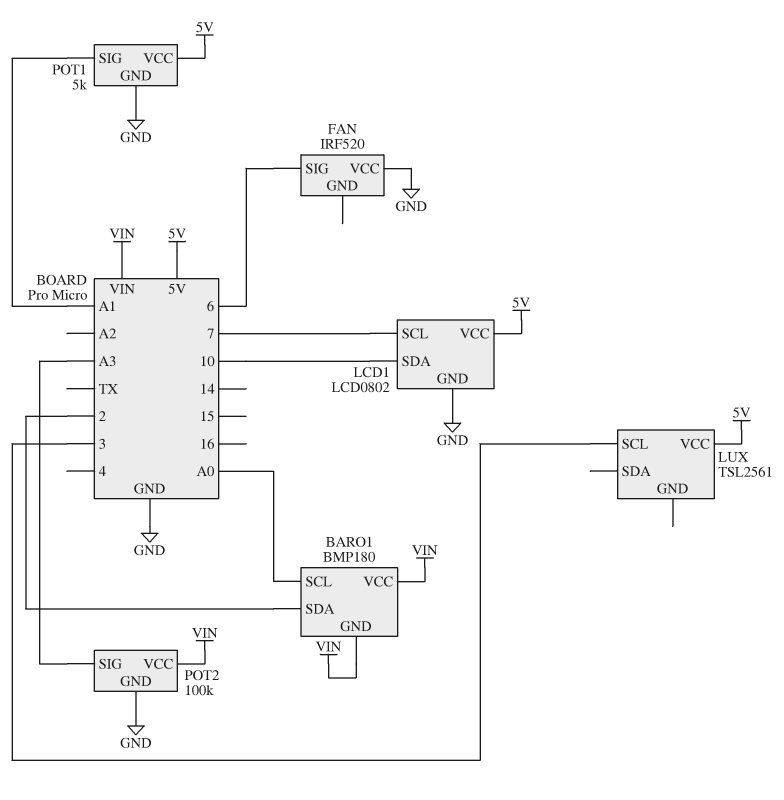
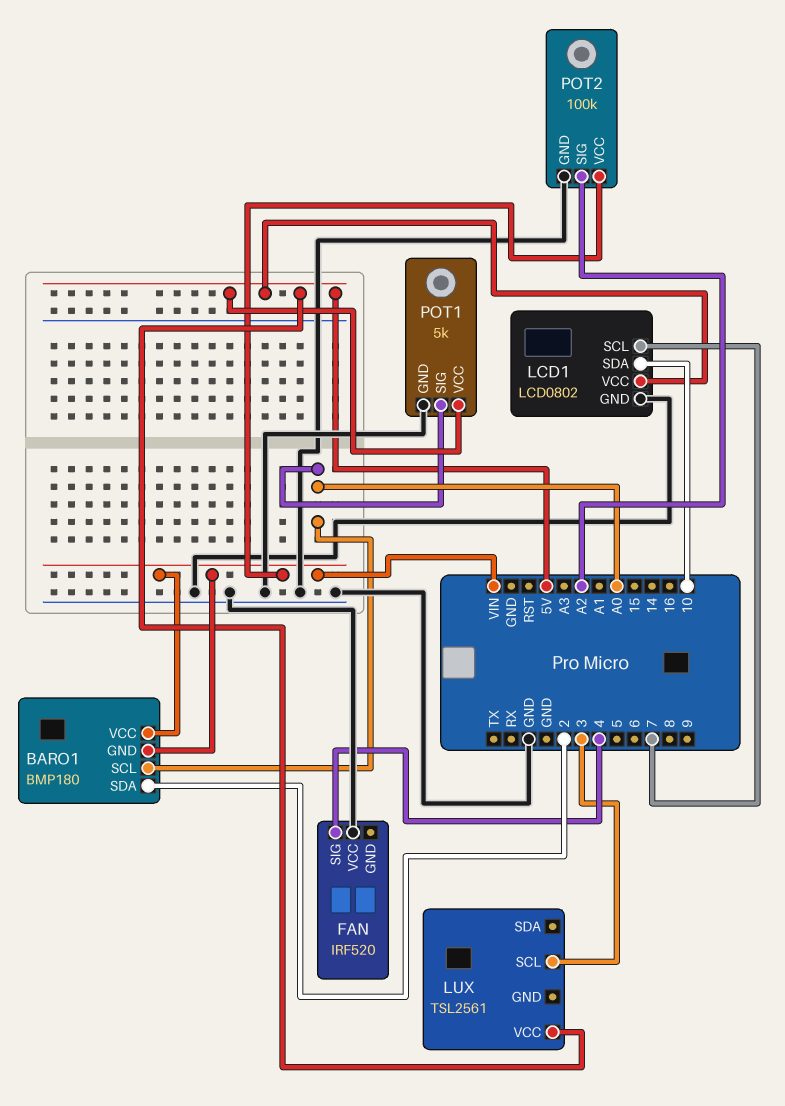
FAN pin SIG: 6 -> 4
POT1 pin SIG: A1 -> A0
POT2 pin SIG: A3 -> A2

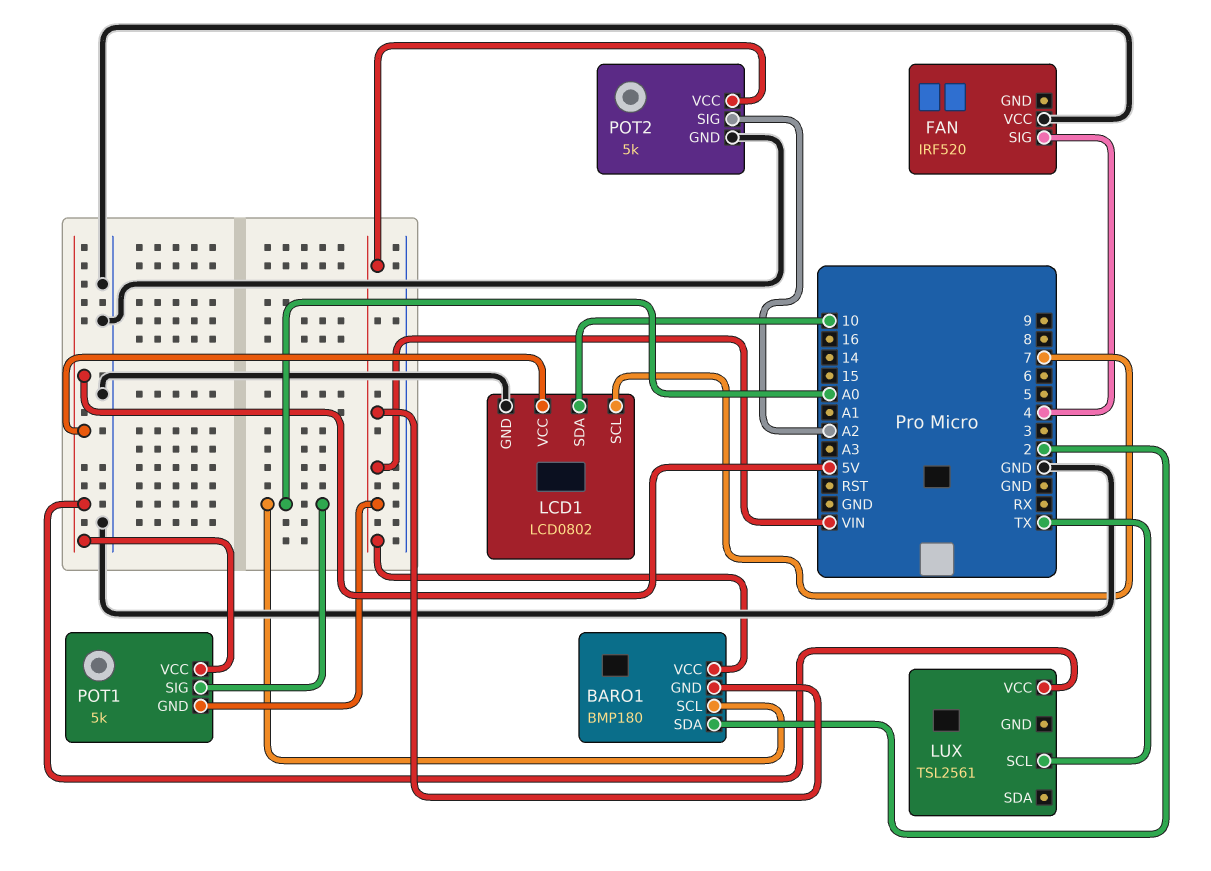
LUX pin SCL: 3 -> TX
POT1 pin GND: GND -> VIN
POT2: 100k -> 5k

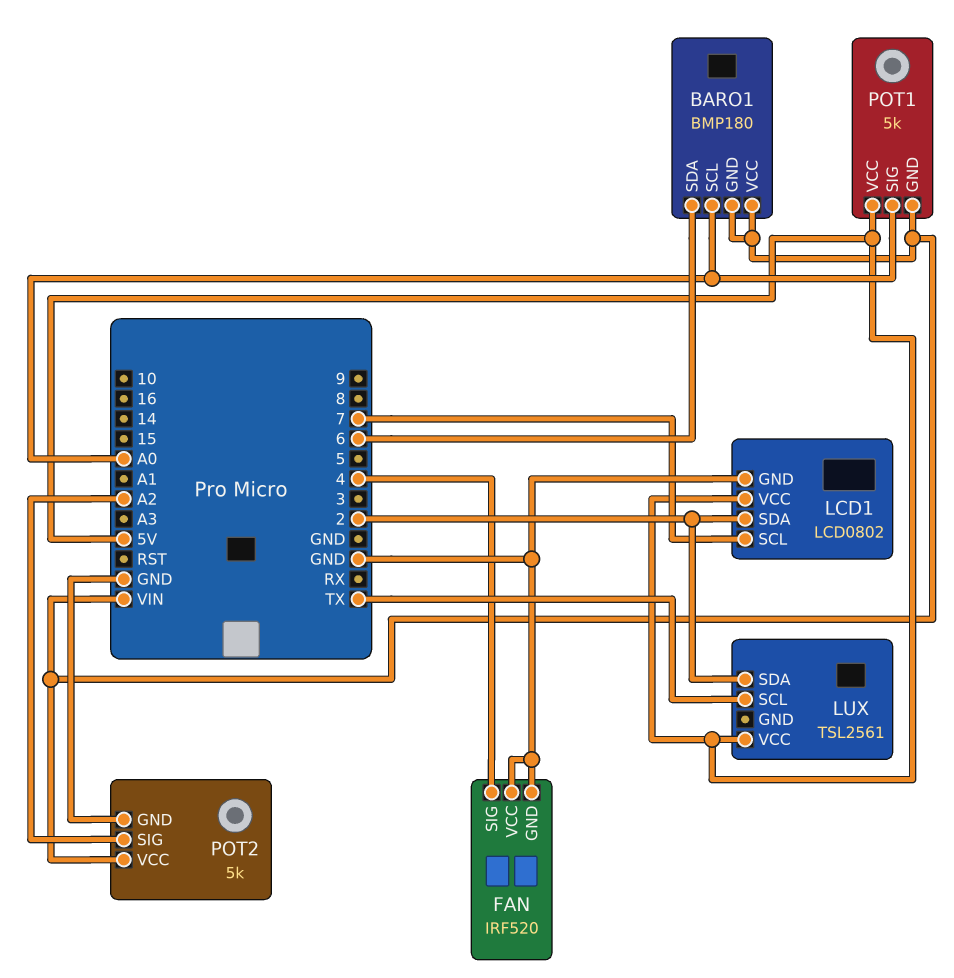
BARO1 pin SDA: 2 -> 6
FAN pin GND: none -> GND
LCD1 pin SDA: 10 -> 2
LUX pin SDA: none -> 2

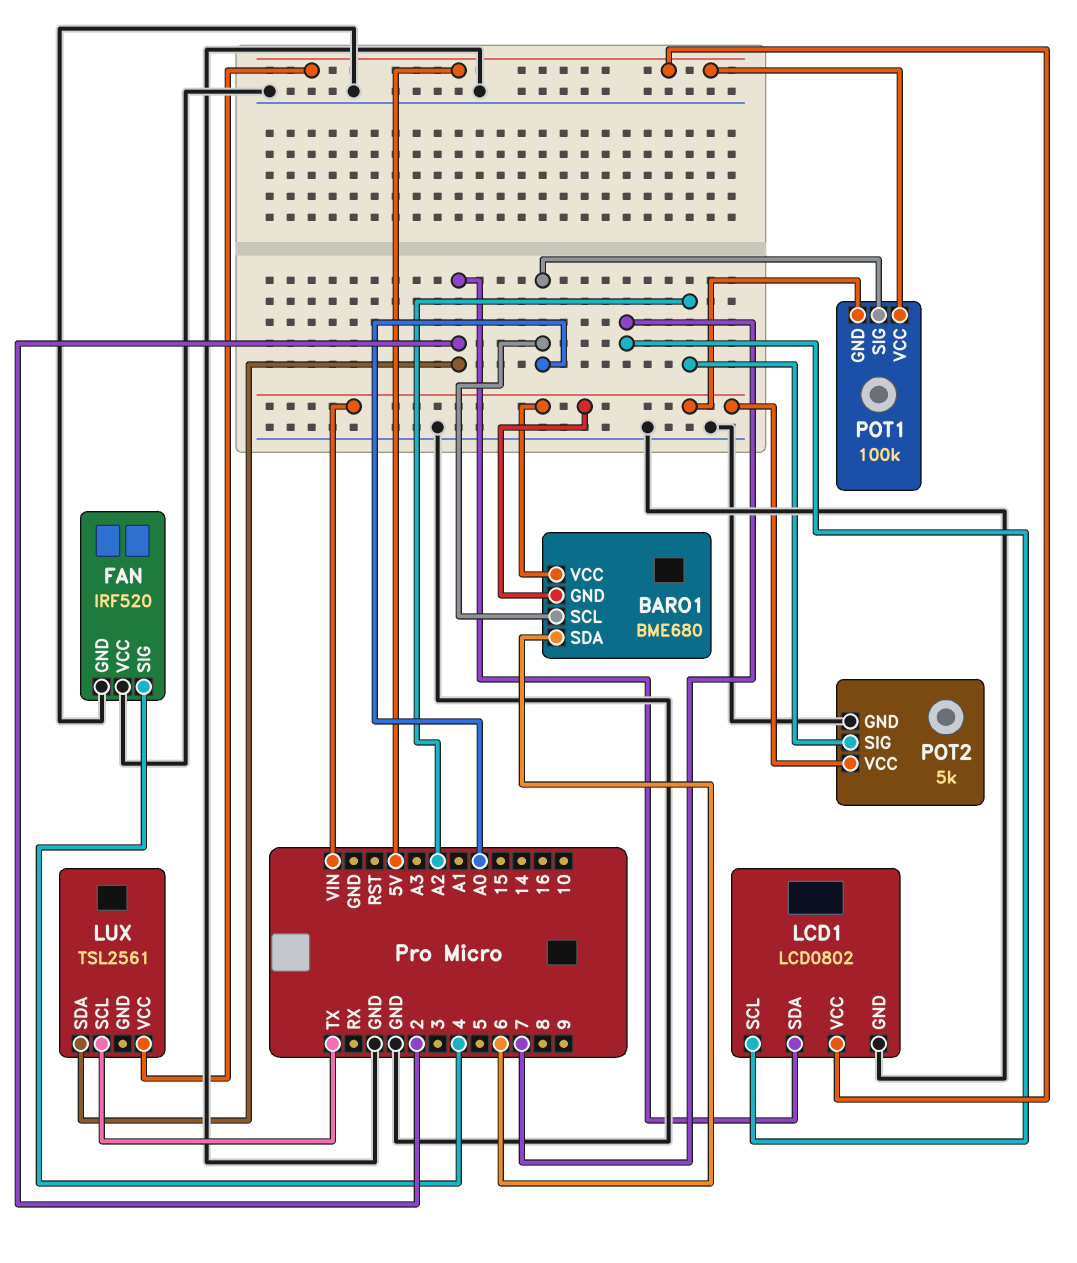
BARO1: BMP180 -> BME680
POT1: 5k -> 100k

